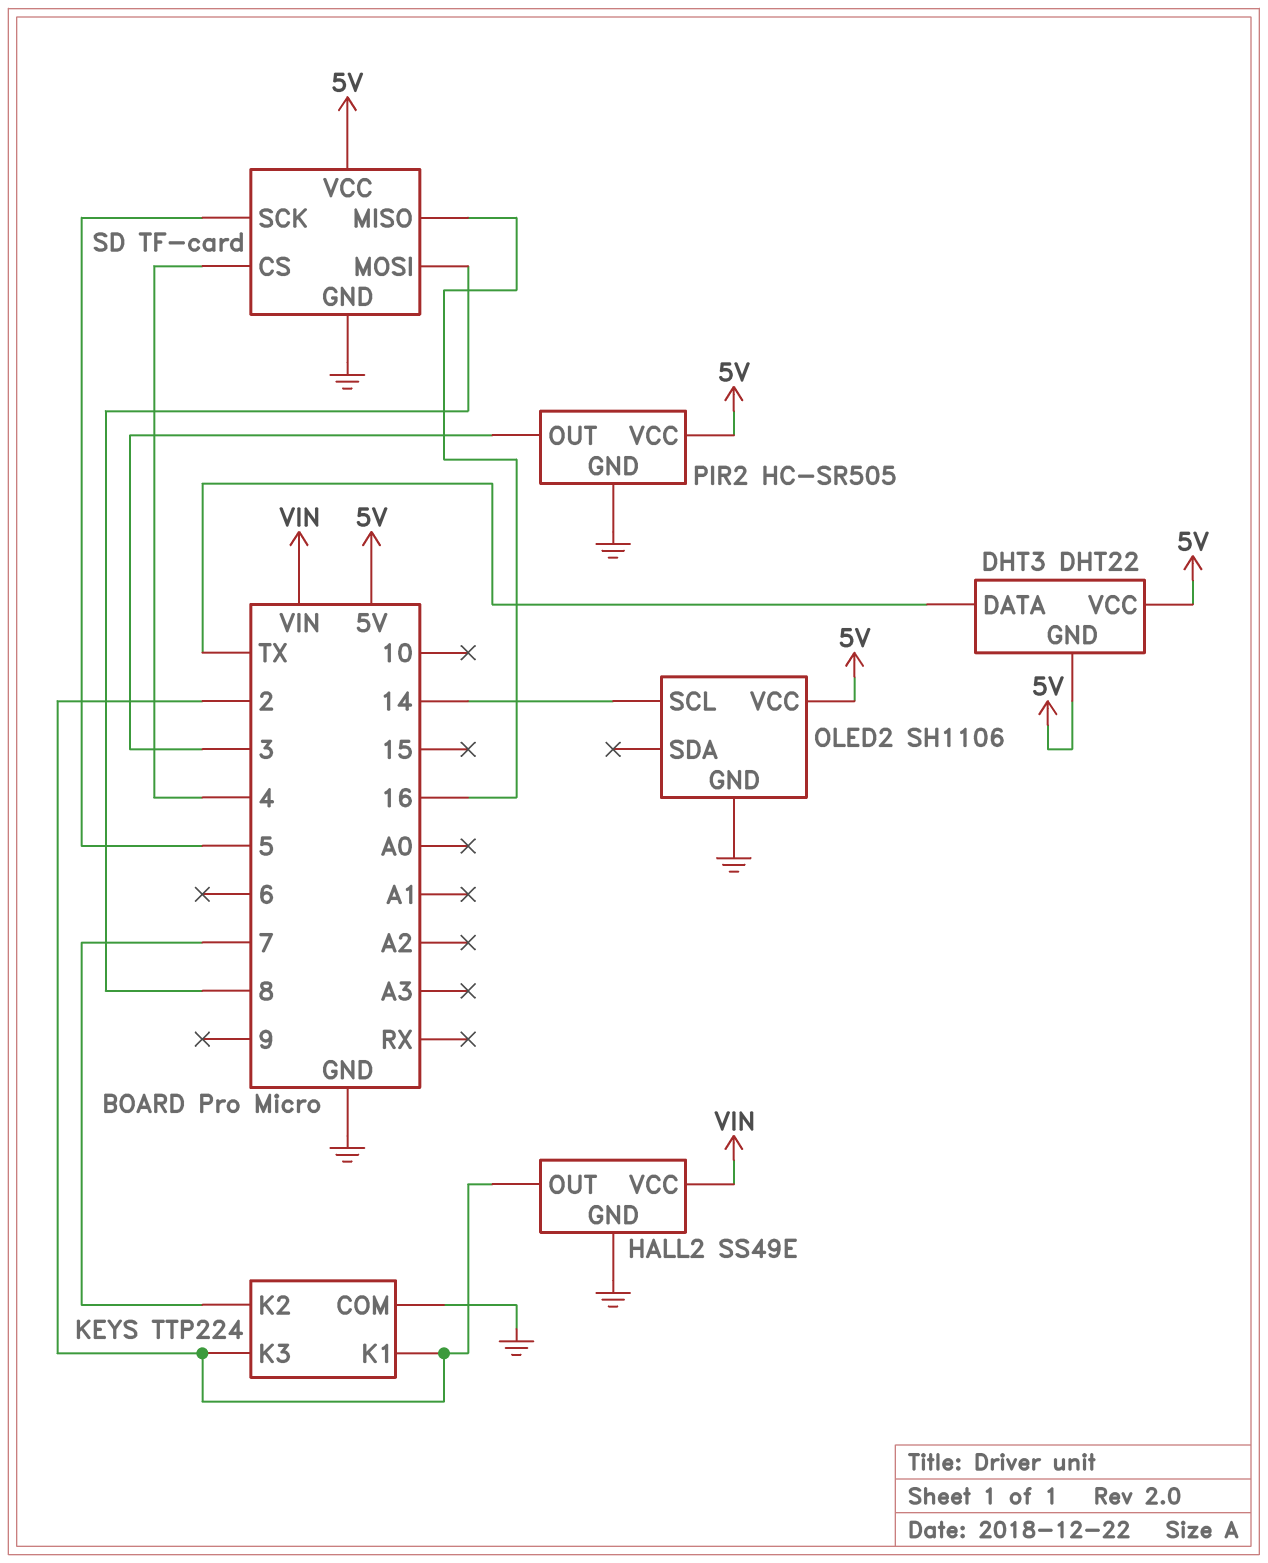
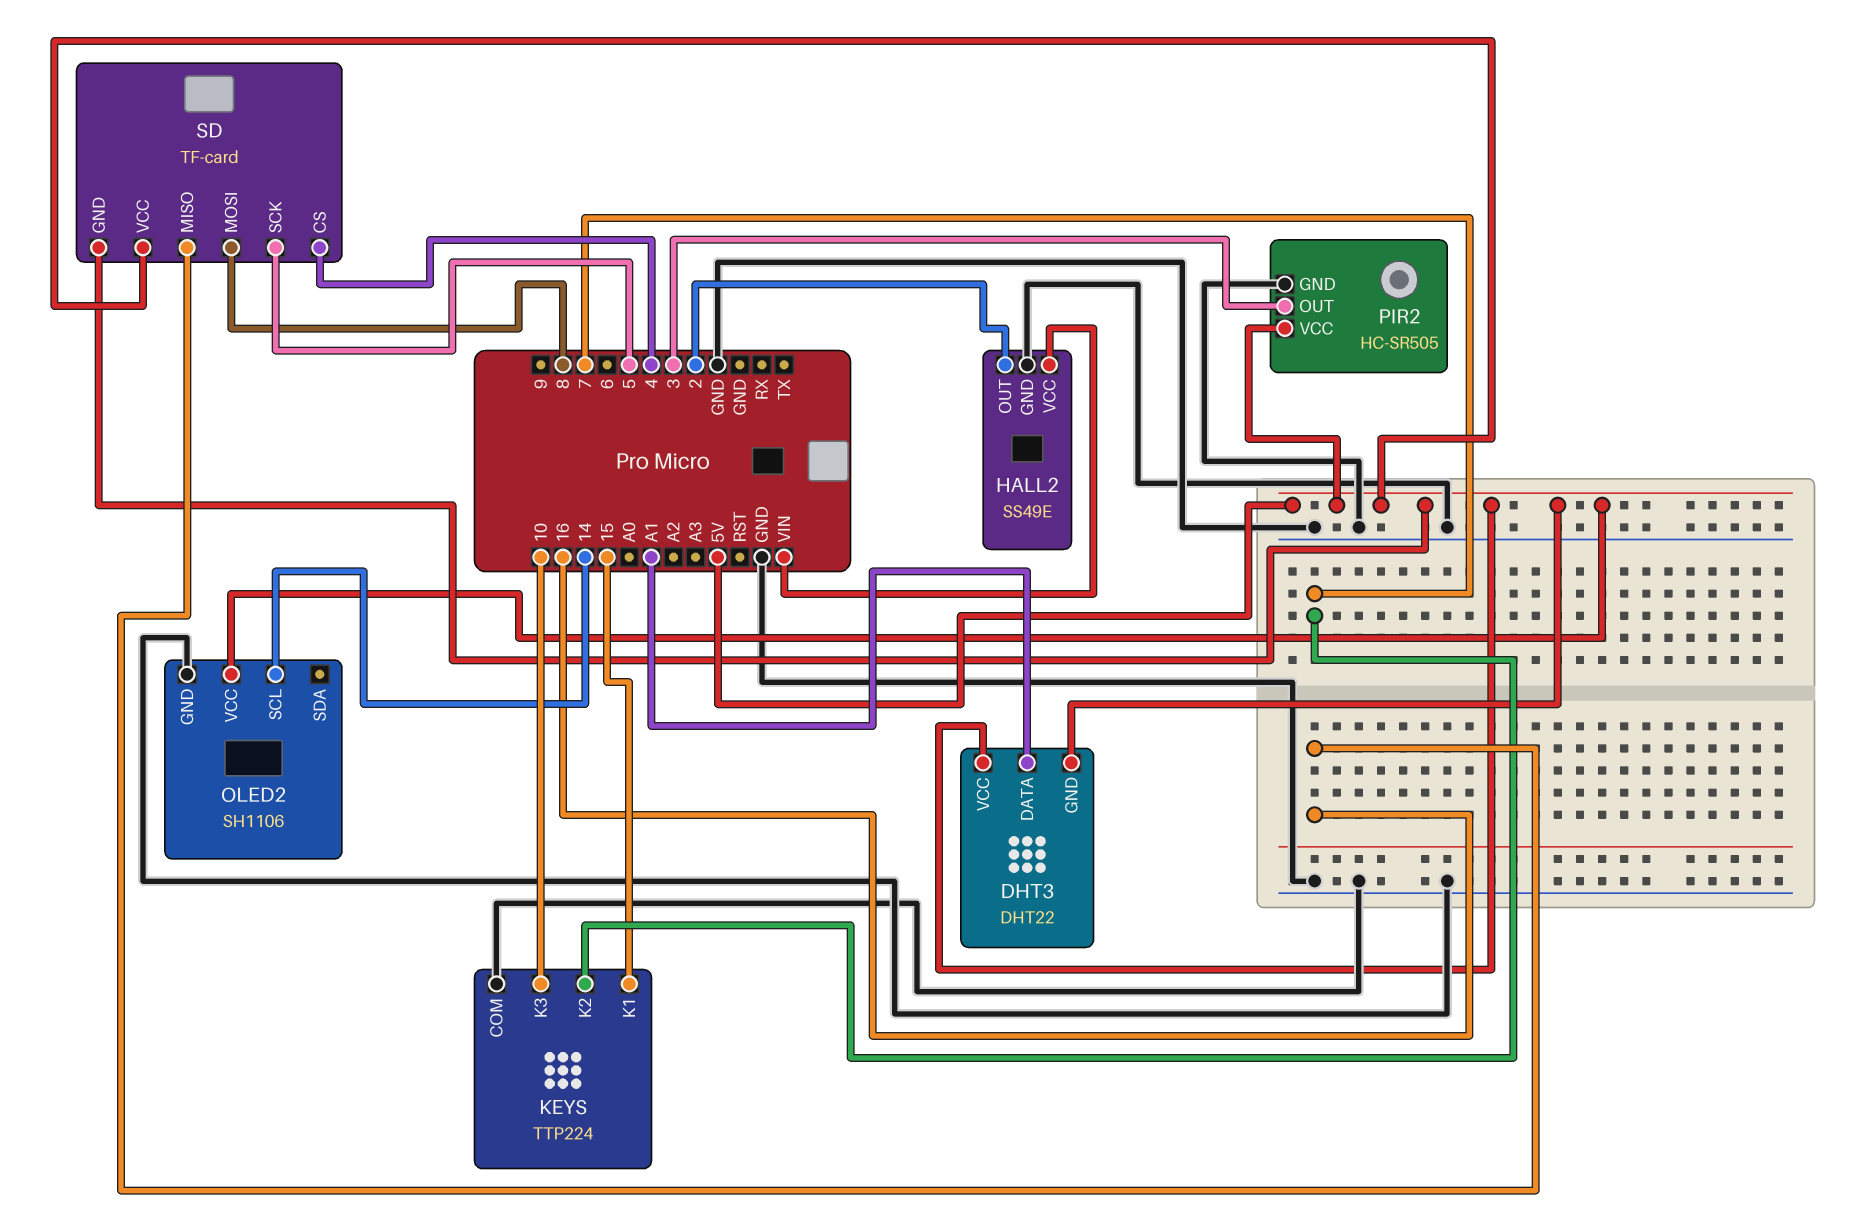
DHT3 pin DATA: TX -> A1
KEYS pin K1: 2 -> 15
KEYS pin K3: 2 -> 10
SD pin GND: GND -> 5V

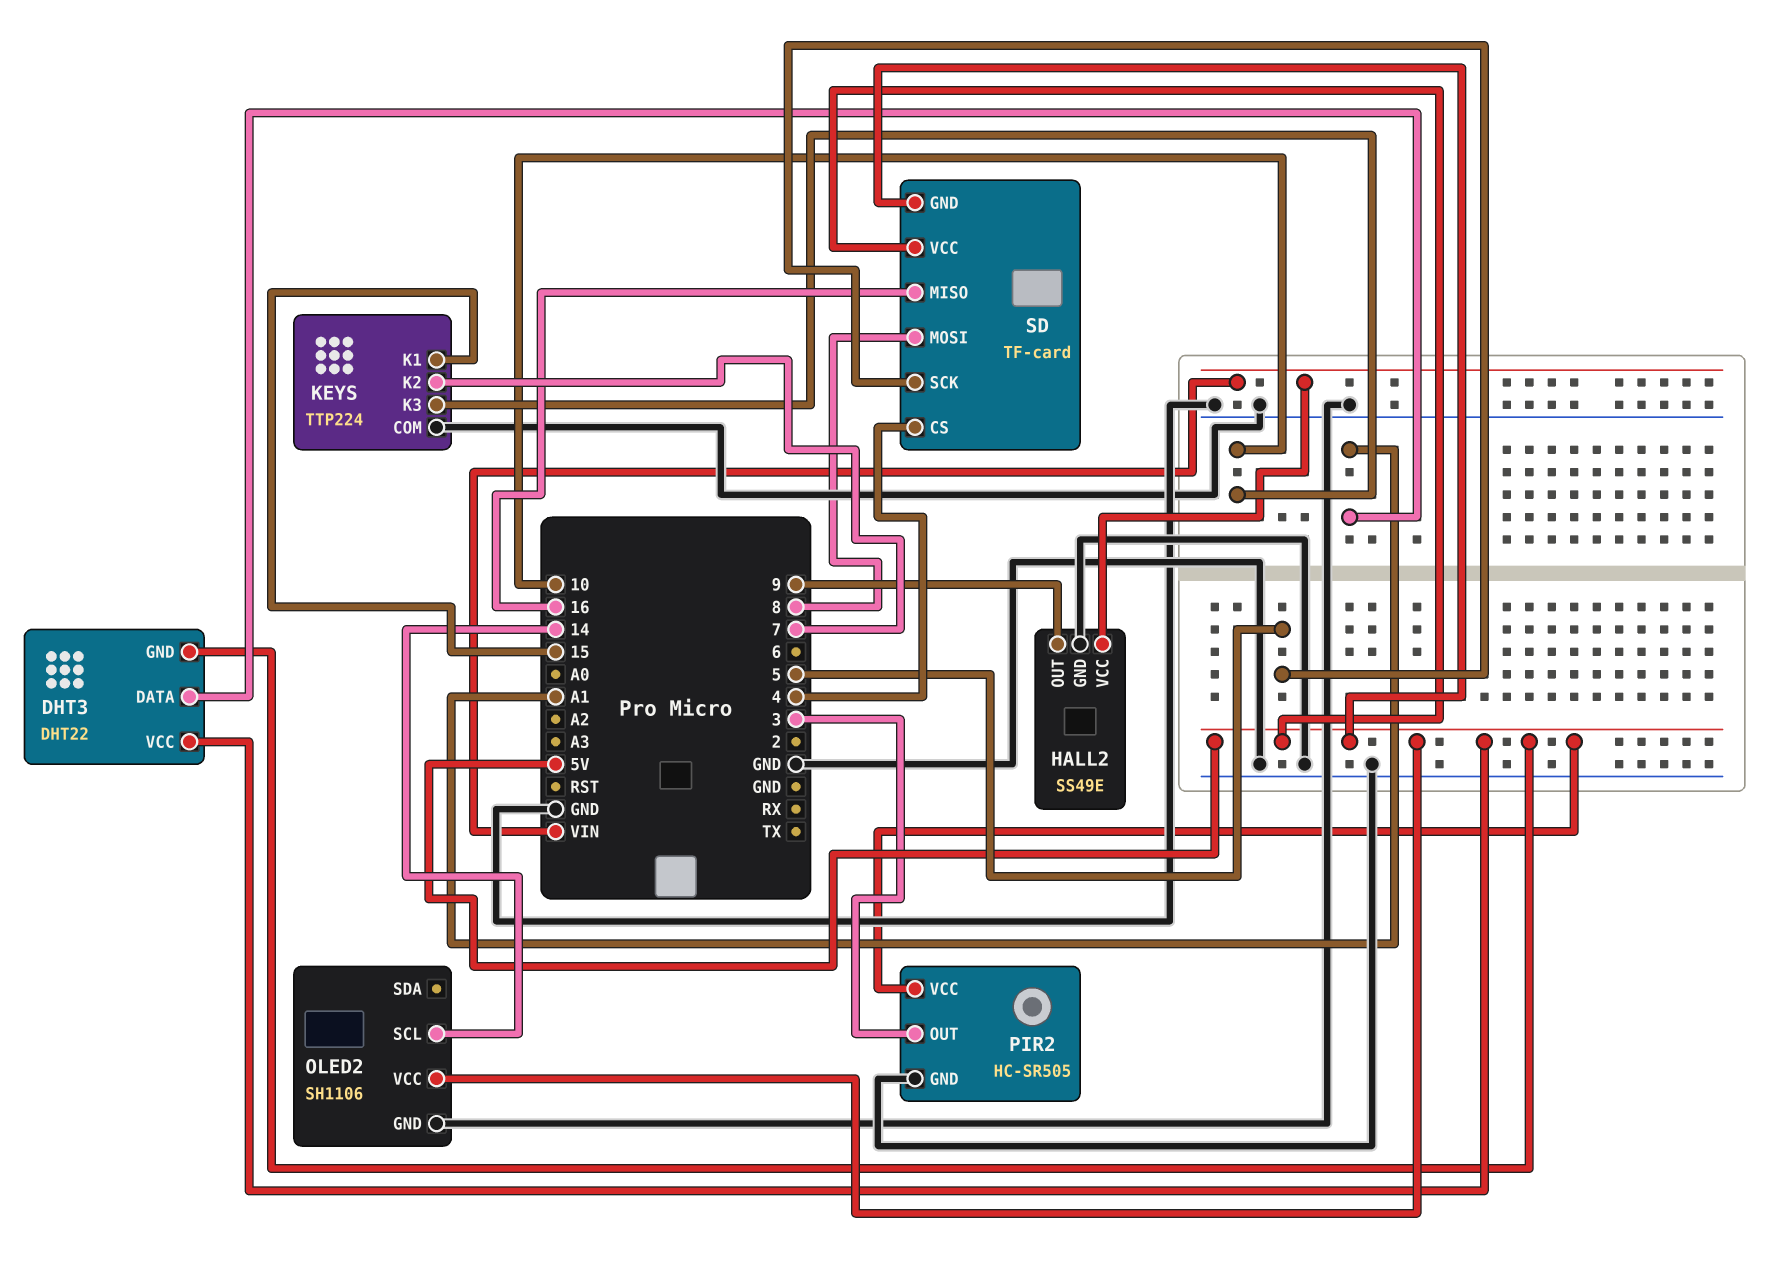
HALL2 pin OUT: 2 -> 9

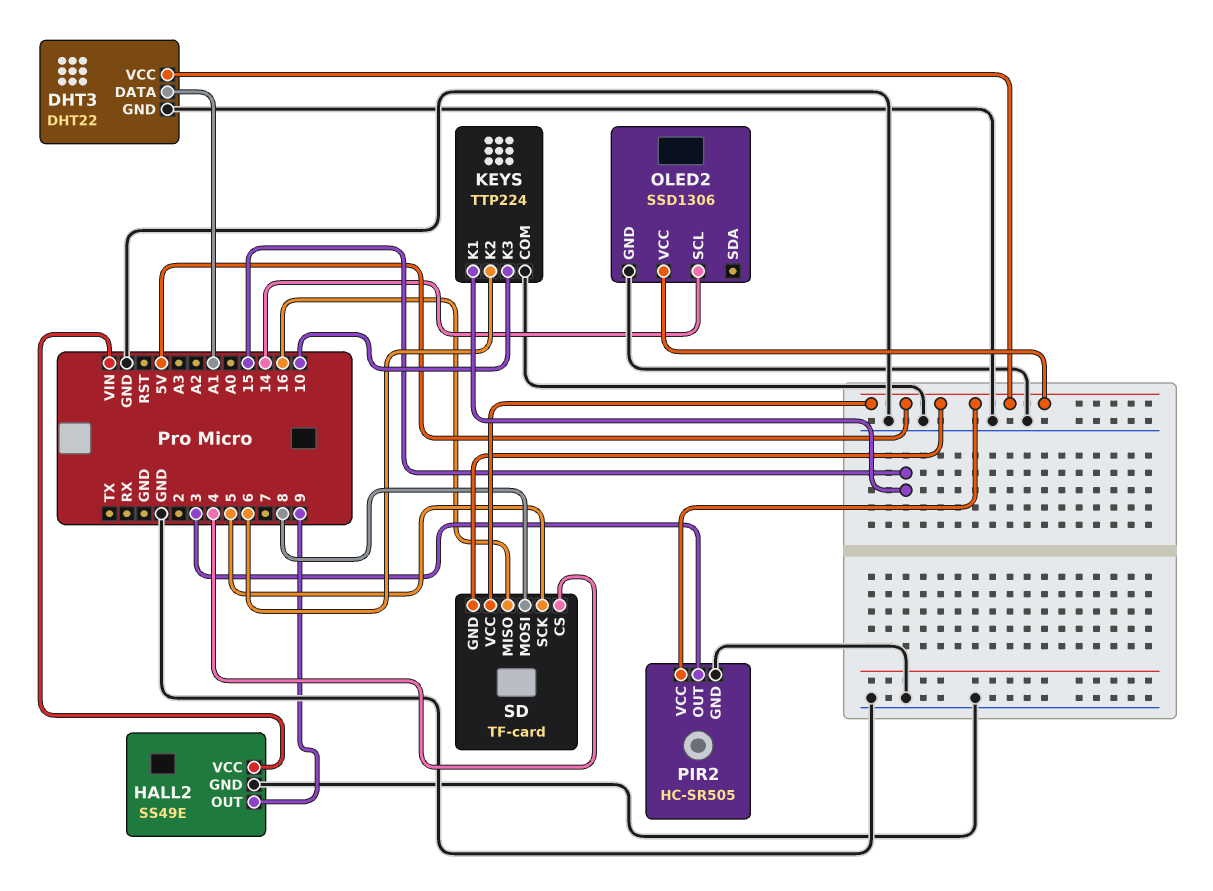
DHT3 pin GND: 5V -> GND
KEYS pin K2: 7 -> 6
OLED2: SH1106 -> SSD1306

